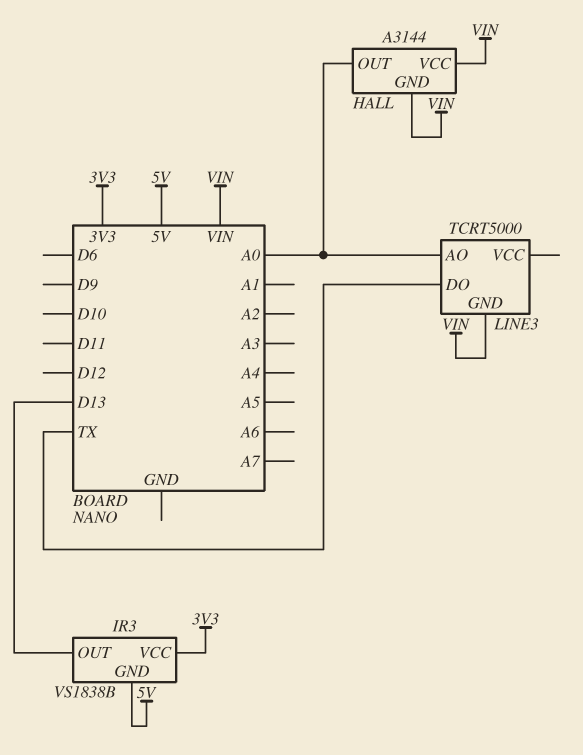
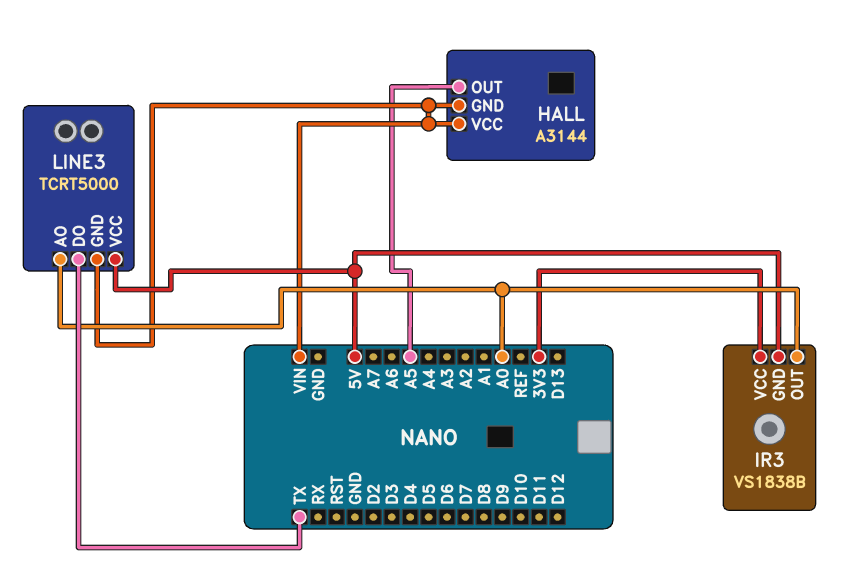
HALL pin OUT: A0 -> A5
IR3 pin OUT: D13 -> A0
LINE3 pin VCC: none -> 5V

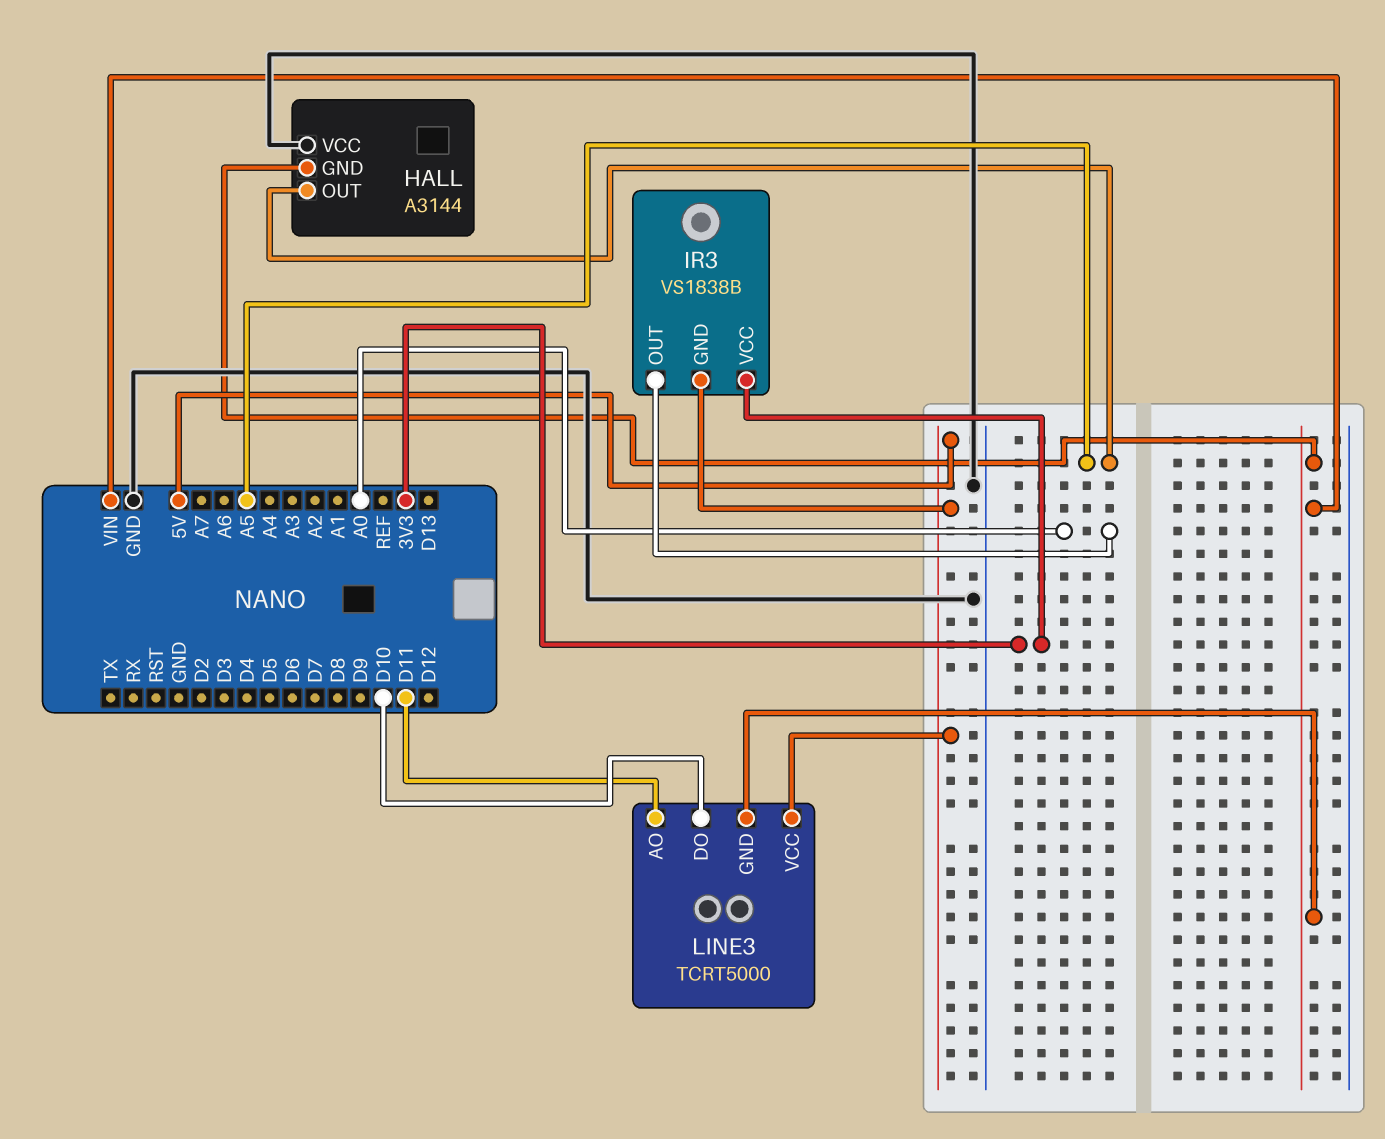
HALL pin VCC: VIN -> GND
LINE3 pin AO: A0 -> D11
LINE3 pin DO: TX -> D10

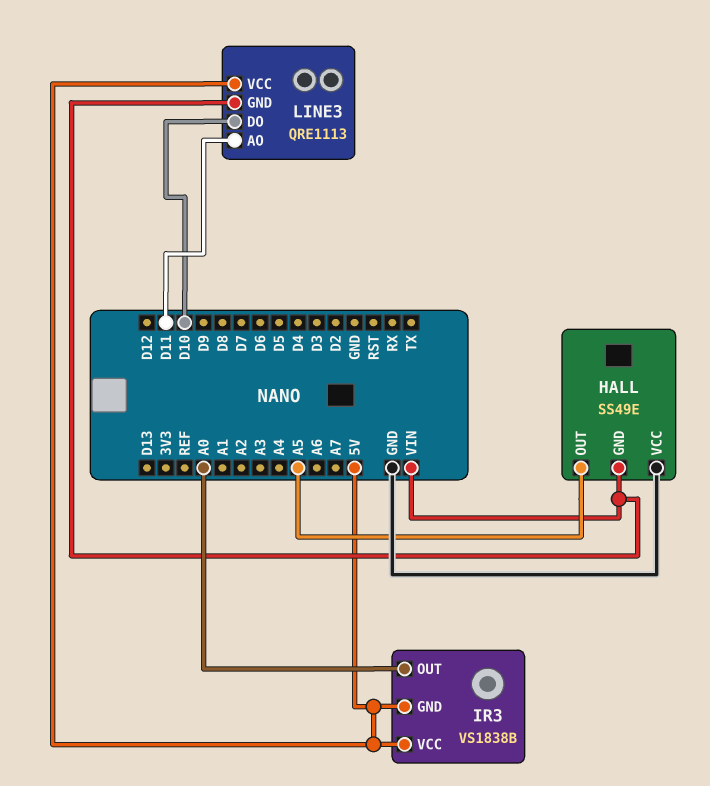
HALL: A3144 -> SS49E
IR3 pin VCC: 3V3 -> 5V
LINE3: TCRT5000 -> QRE1113

